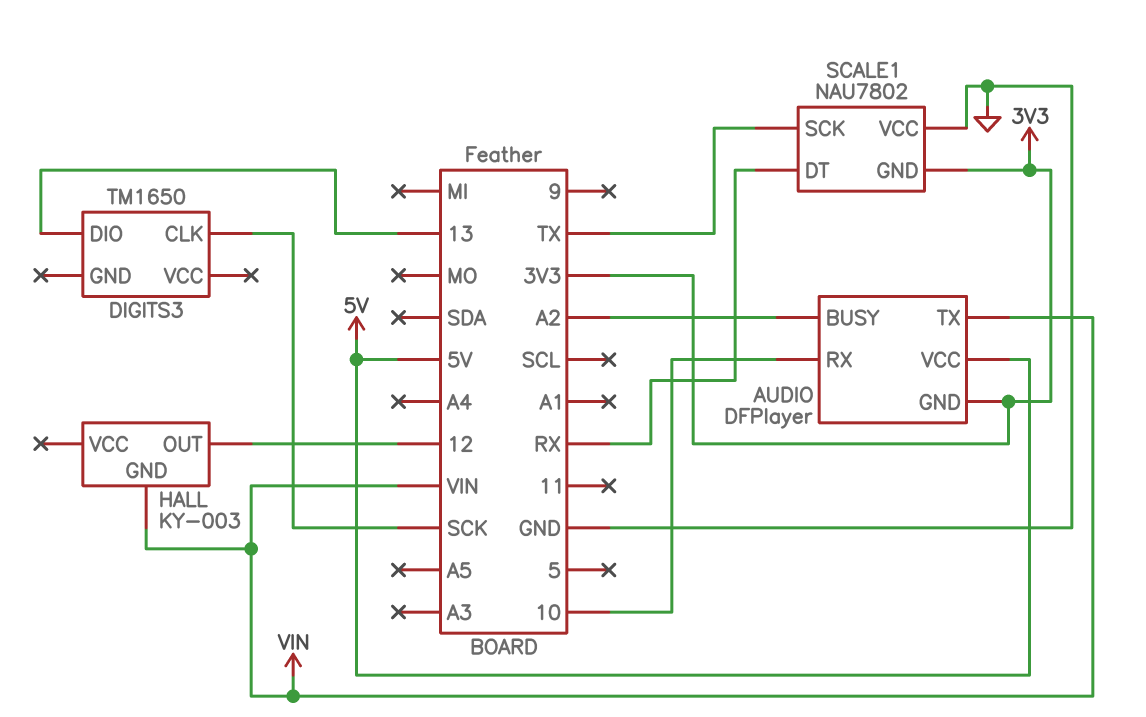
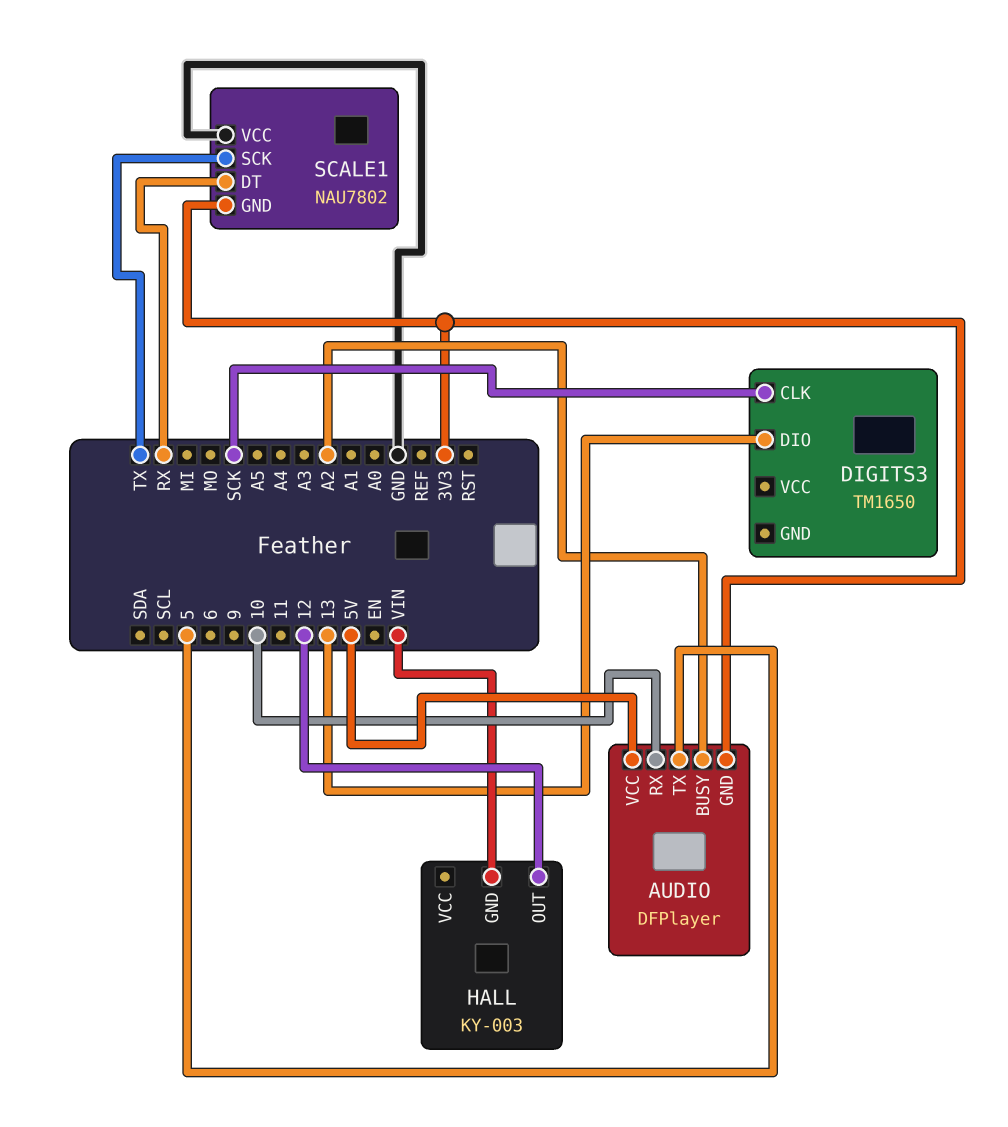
AUDIO pin TX: VIN -> 5

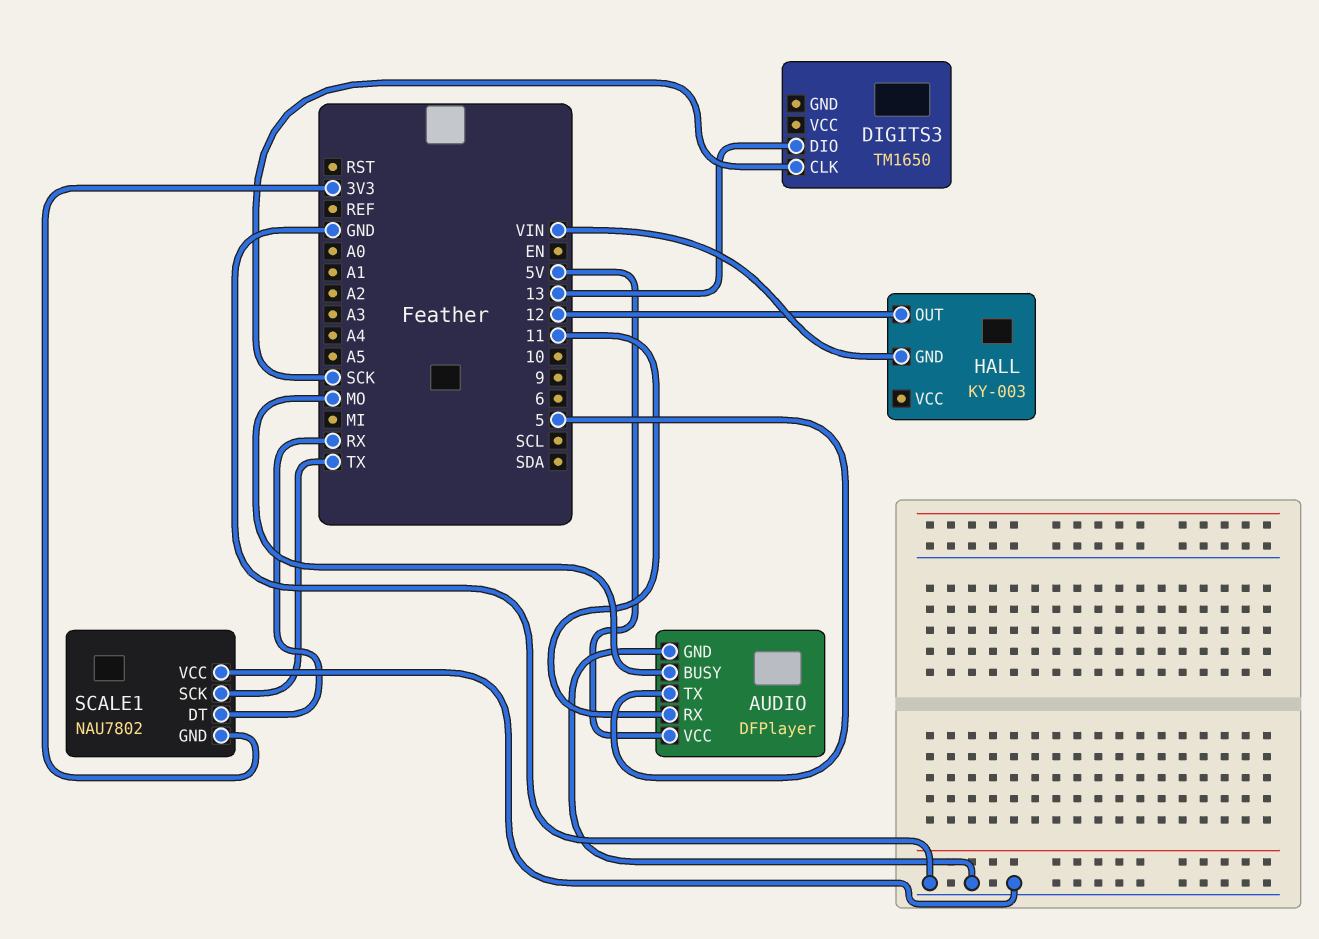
AUDIO pin BUSY: A2 -> MO
AUDIO pin GND: 3V3 -> GND
AUDIO pin RX: 10 -> 11

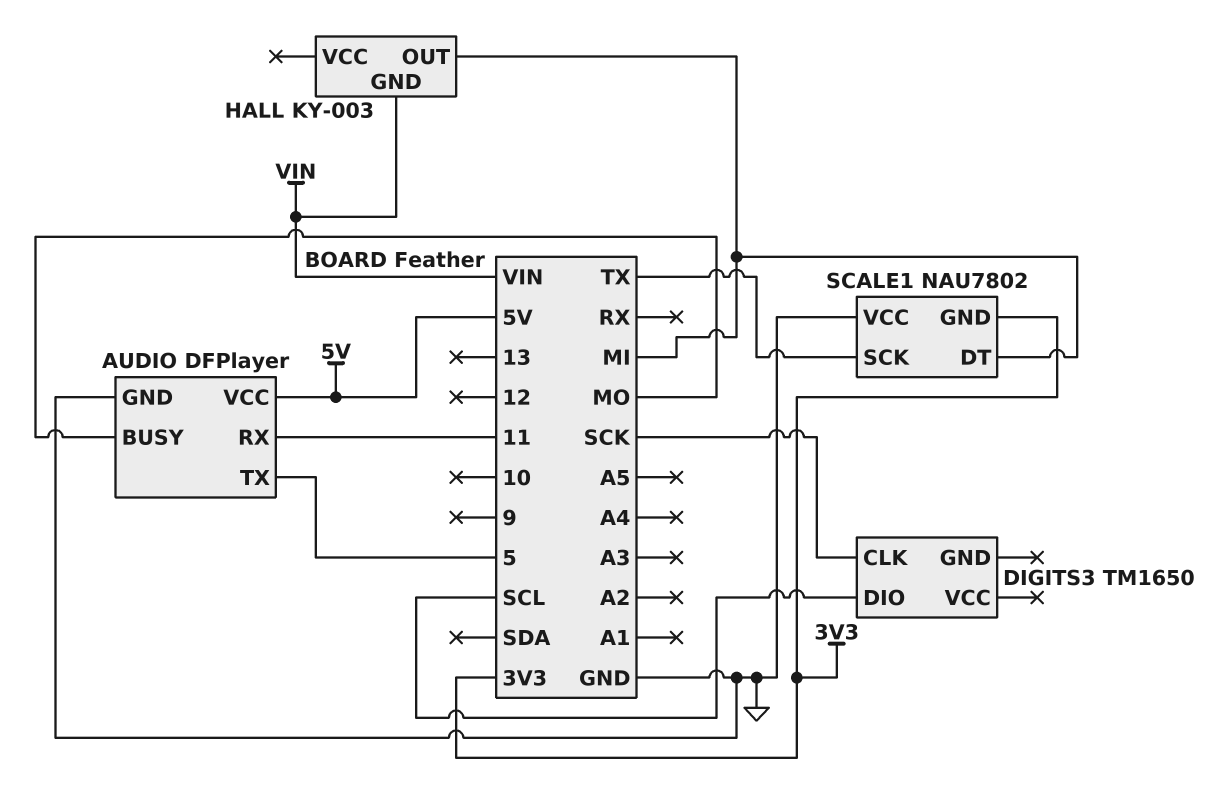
DIGITS3 pin DIO: 13 -> SCL
HALL pin OUT: 12 -> MI
SCALE1 pin DT: RX -> MI

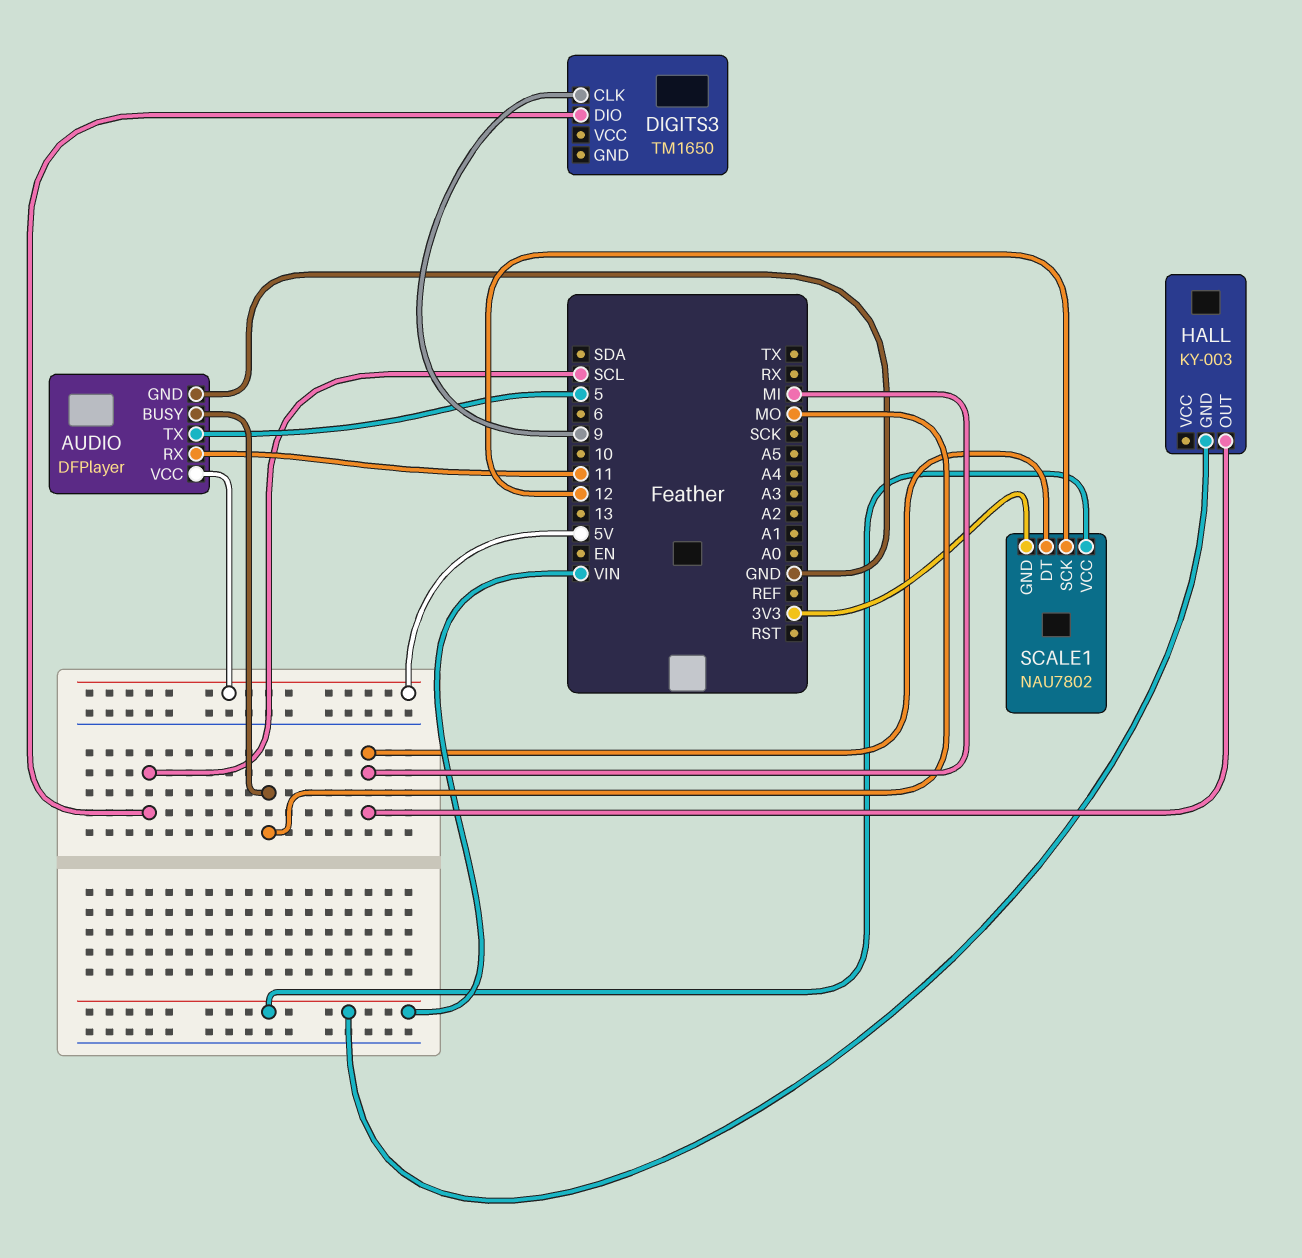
DIGITS3 pin CLK: SCK -> 9
SCALE1 pin SCK: TX -> 12
SCALE1 pin VCC: GND -> VIN

